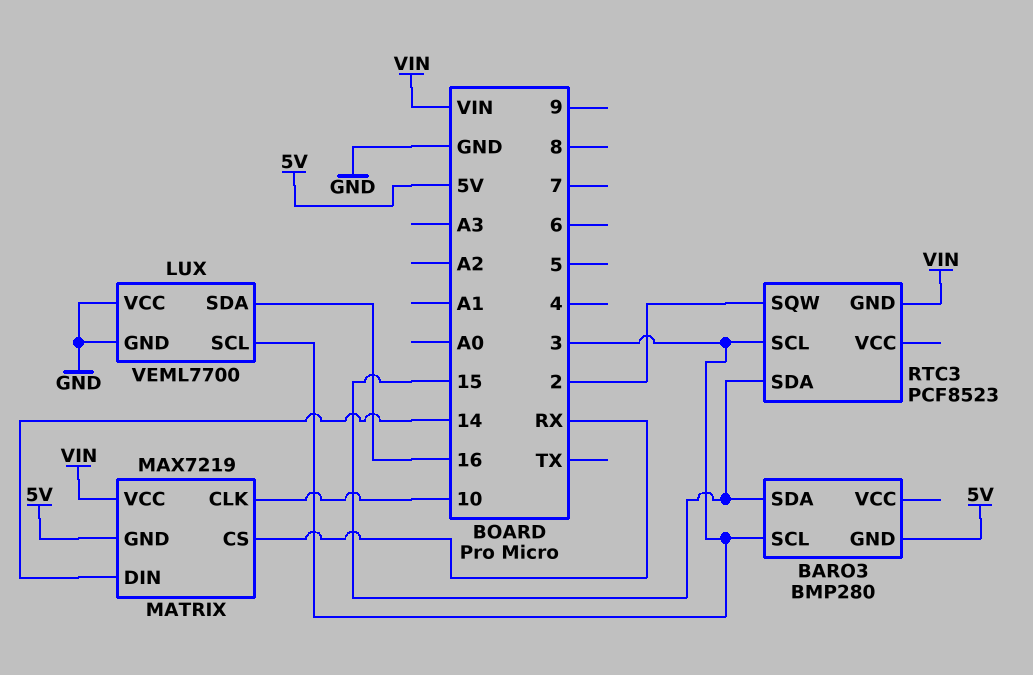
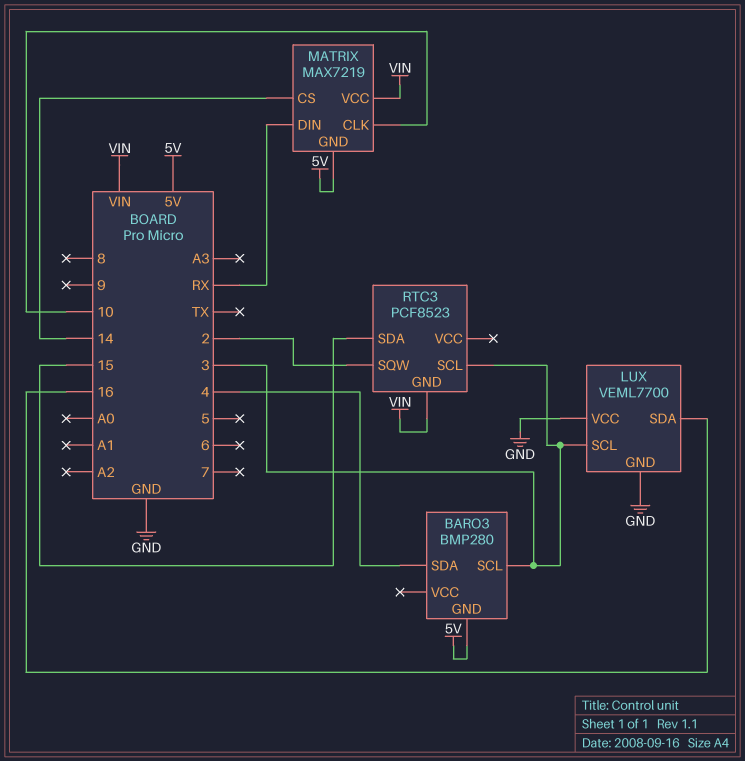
BARO3 pin SDA: 15 -> 4
MATRIX pin CS: RX -> 14
MATRIX pin DIN: 14 -> RX

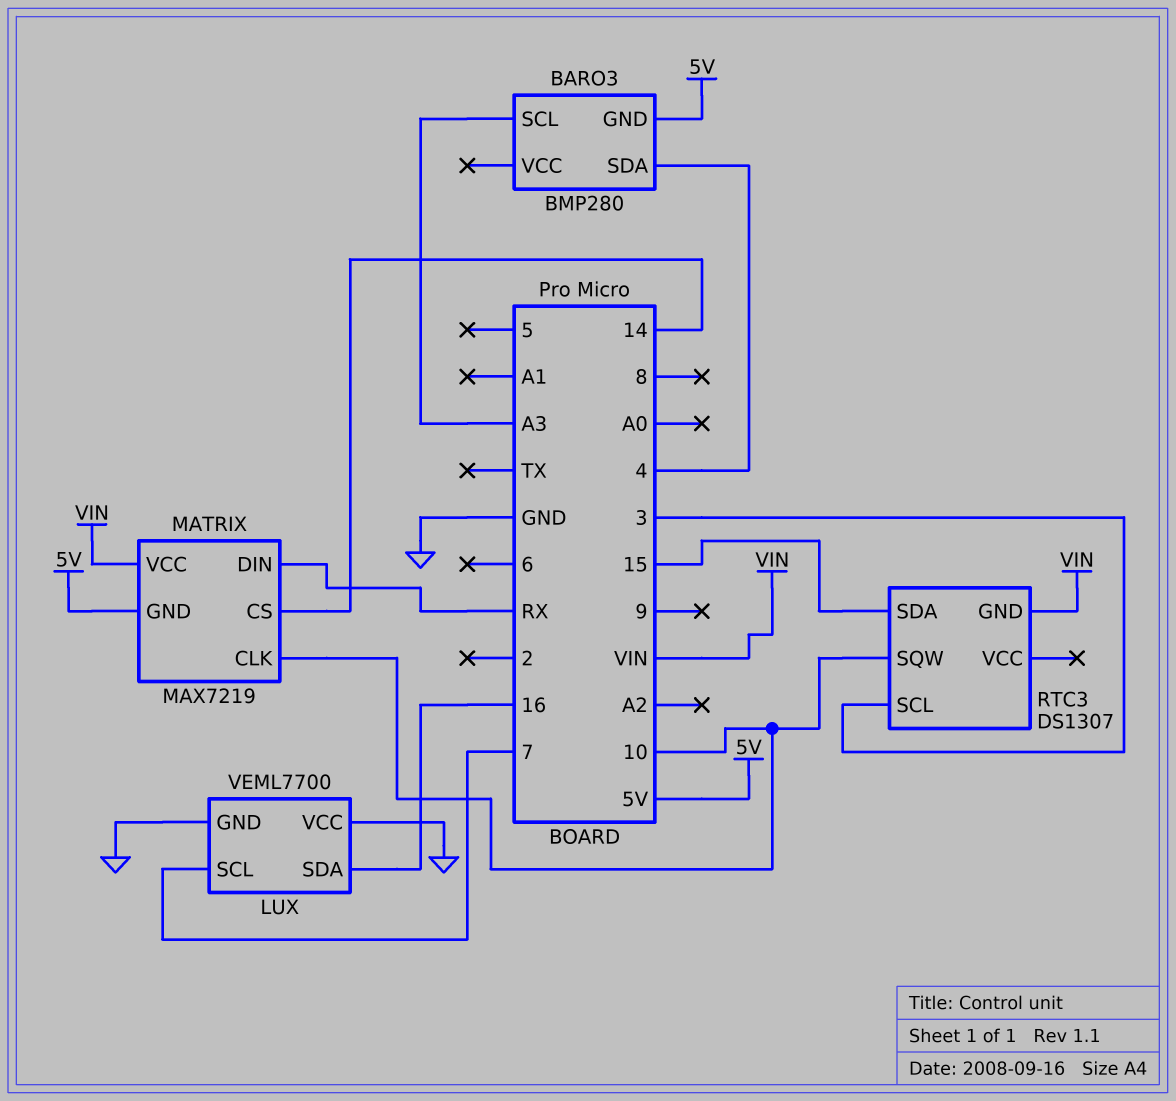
BARO3 pin SCL: 3 -> A3
LUX pin SCL: 3 -> 7
RTC3: PCF8523 -> DS1307
RTC3 pin SQW: 2 -> 10

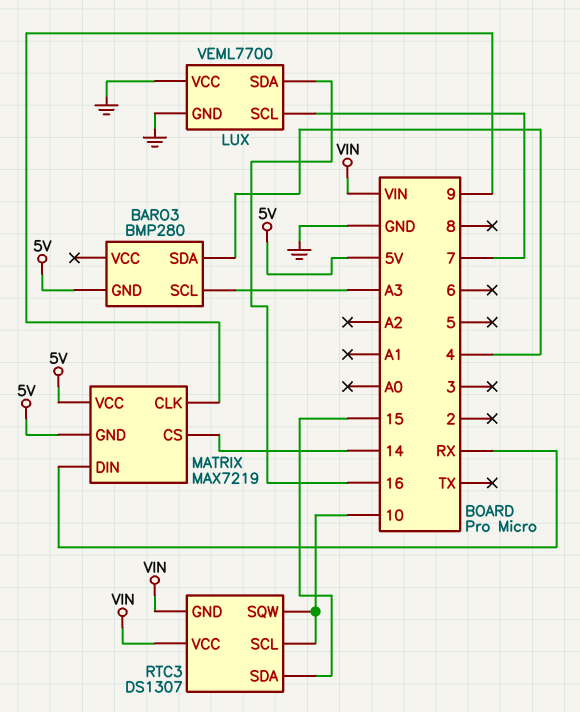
MATRIX pin CLK: 10 -> 9
MATRIX pin VCC: VIN -> 5V
RTC3 pin SCL: 3 -> 10
RTC3 pin VCC: none -> VIN

